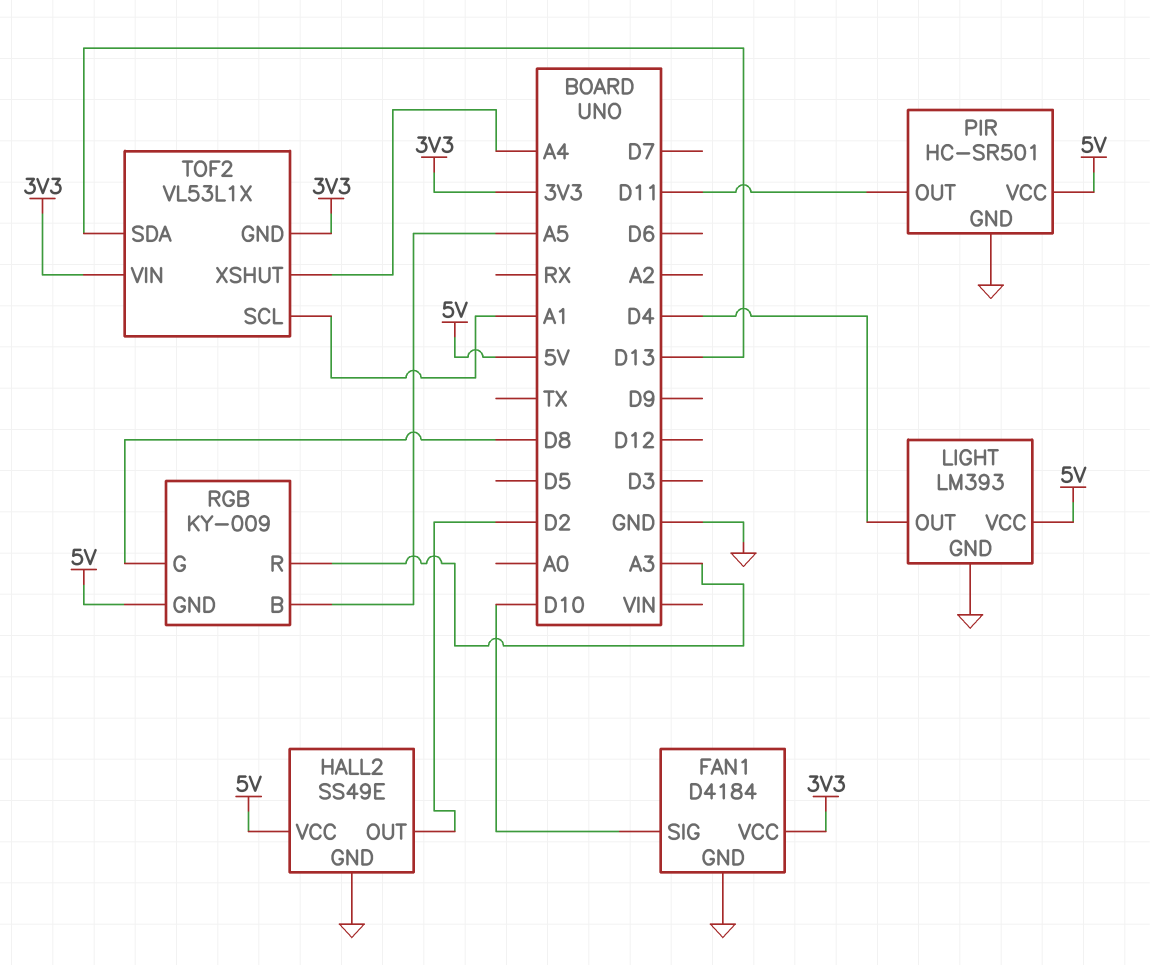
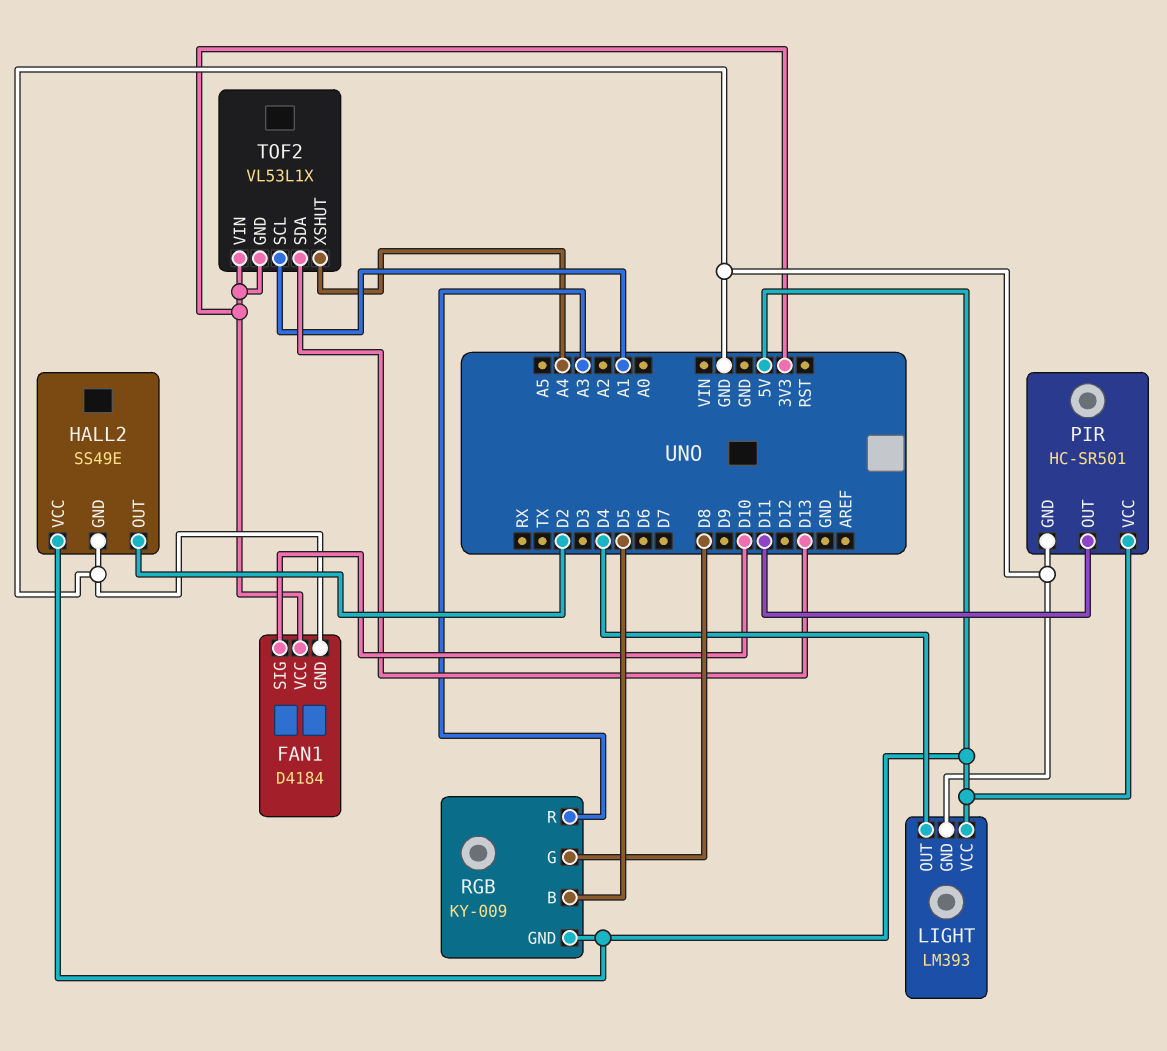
RGB pin B: A5 -> D5

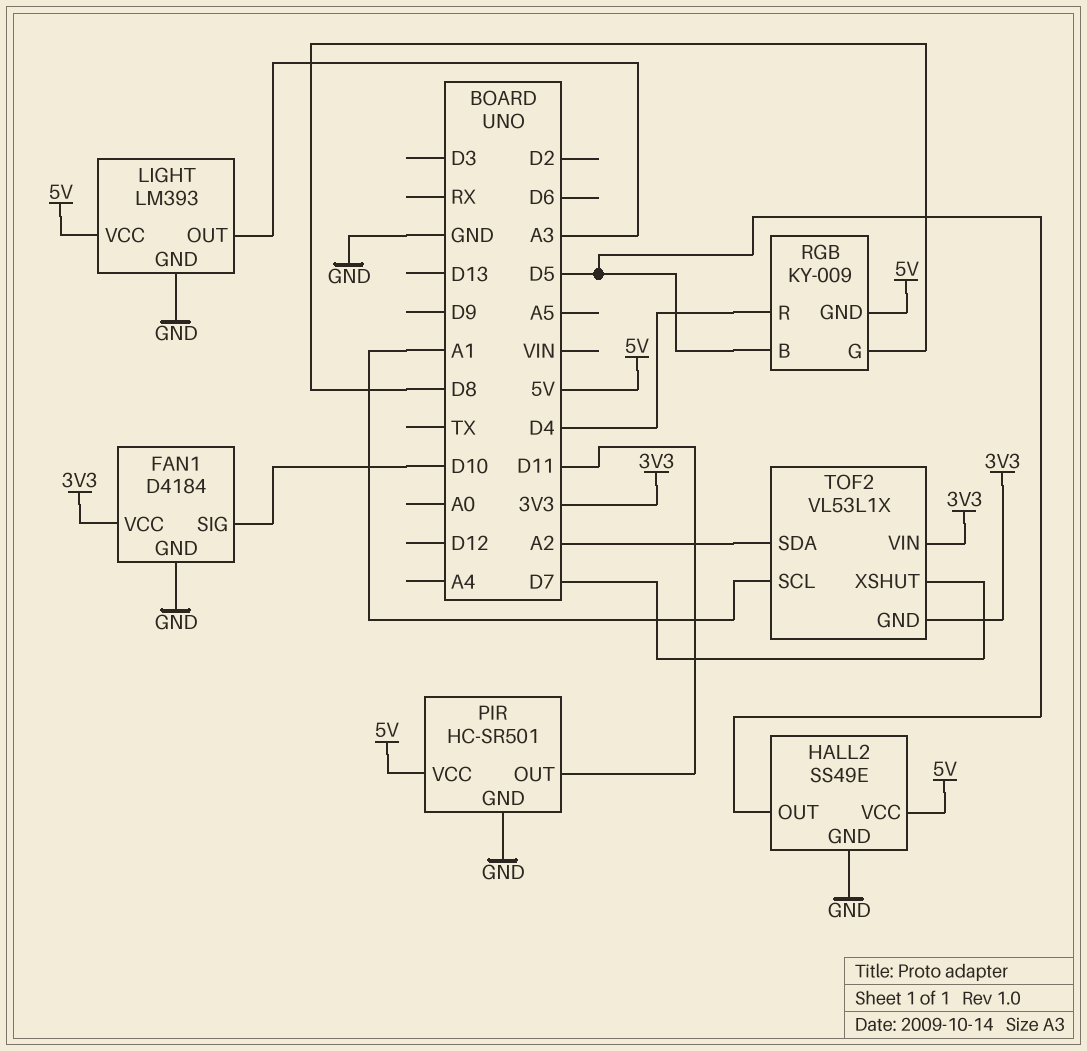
HALL2 pin OUT: D2 -> D5
LIGHT pin OUT: D4 -> A3
RGB pin R: A3 -> D4
TOF2 pin SDA: D13 -> A2
TOF2 pin XSHUT: A4 -> D7

